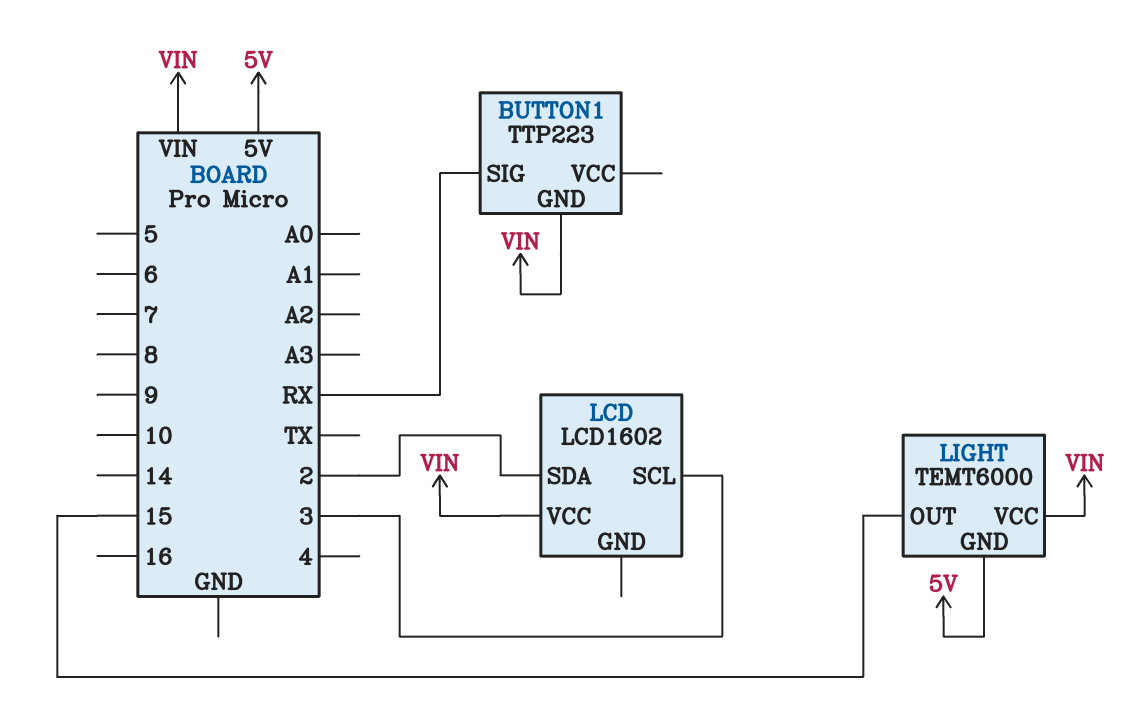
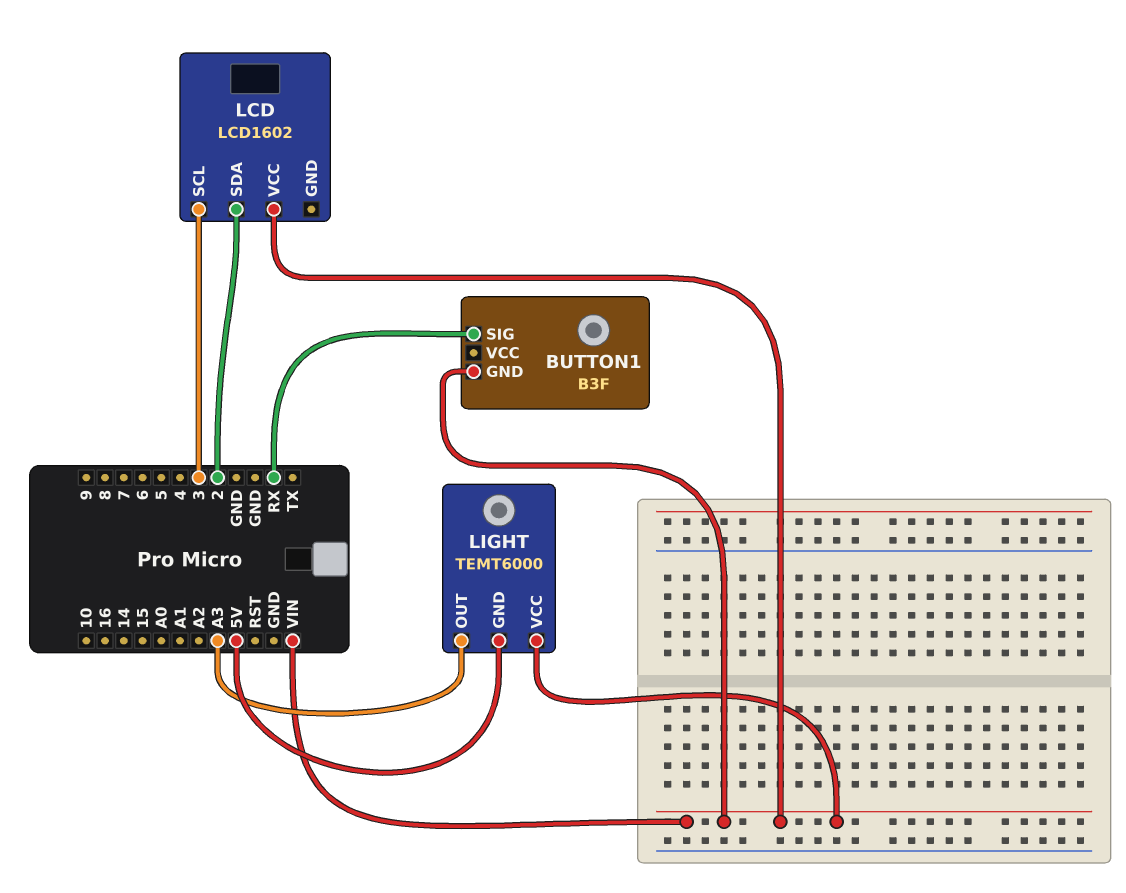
BUTTON1: TTP223 -> B3F
LIGHT pin OUT: 15 -> A3

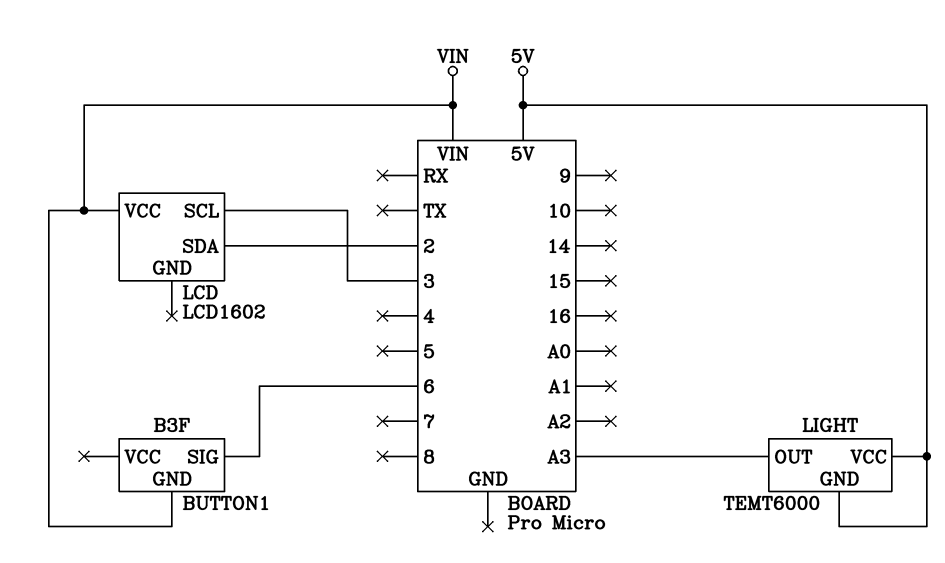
BUTTON1 pin SIG: RX -> 6
LIGHT pin VCC: VIN -> 5V

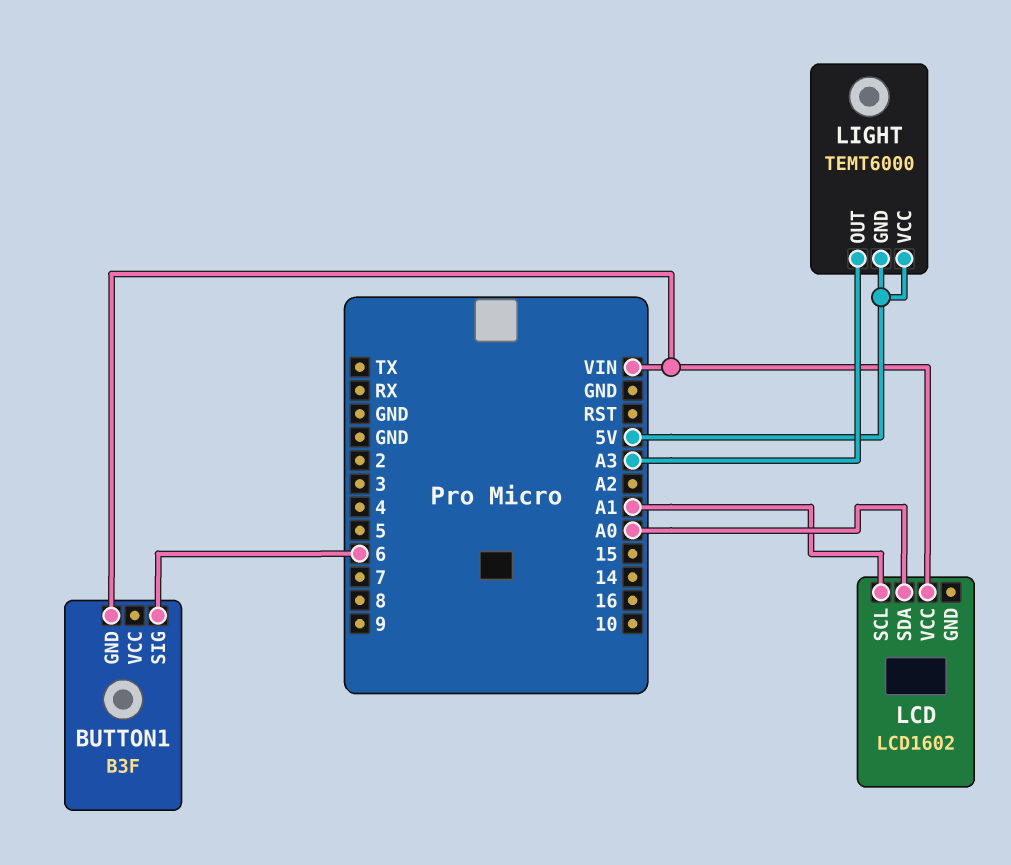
LCD pin SCL: 3 -> A1
LCD pin SDA: 2 -> A0

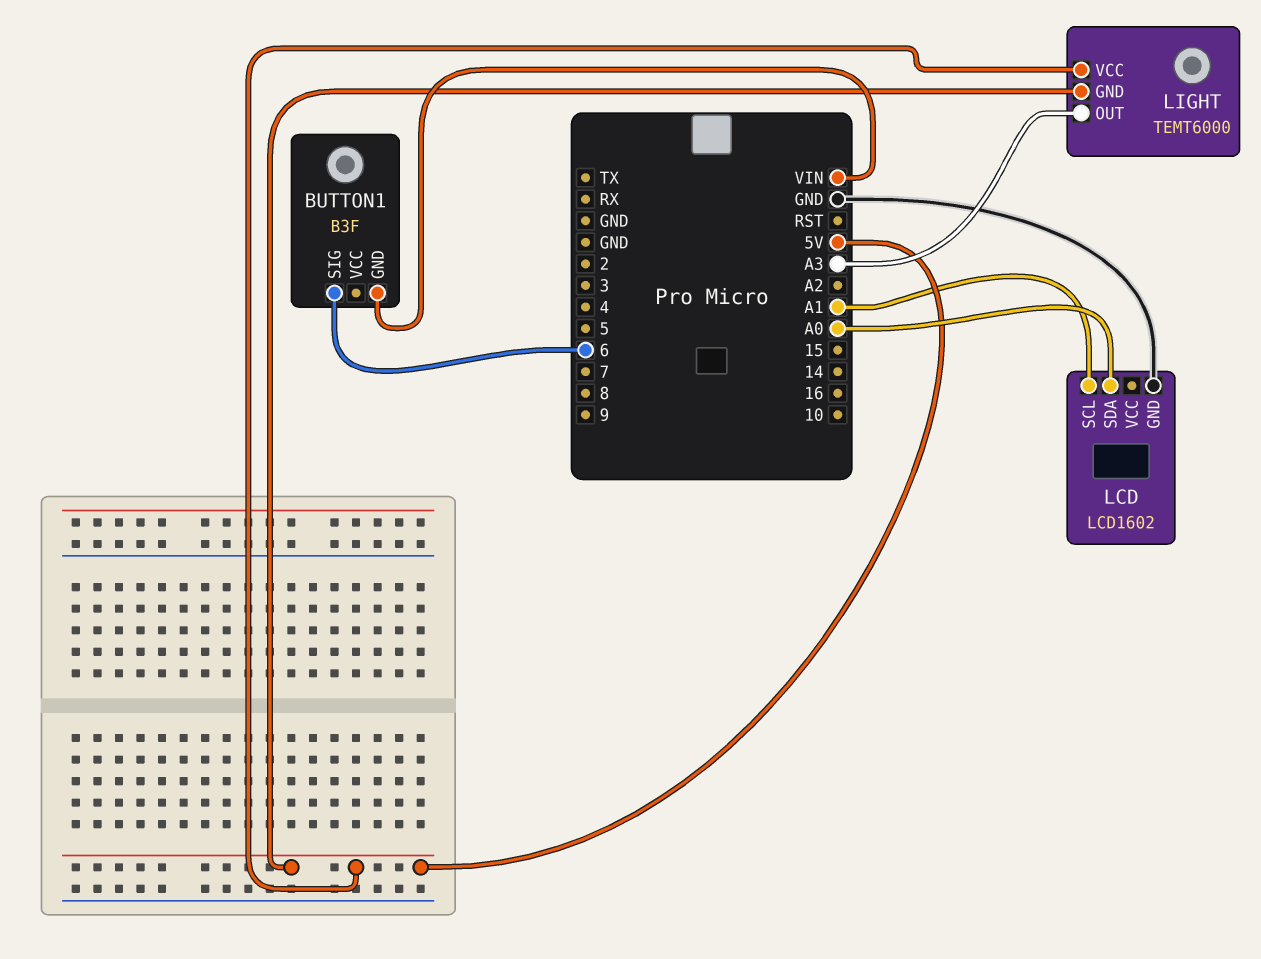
LCD pin GND: none -> GND
LCD pin VCC: VIN -> none

